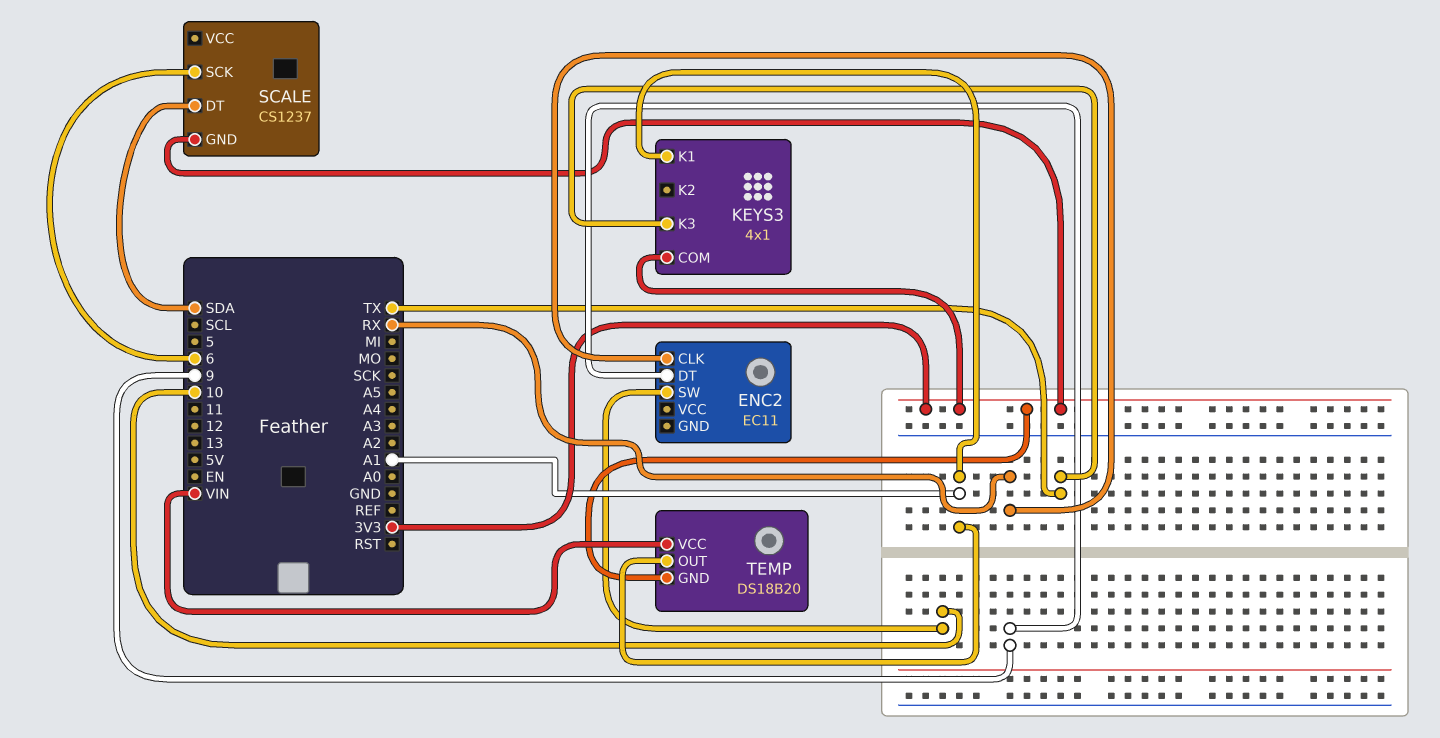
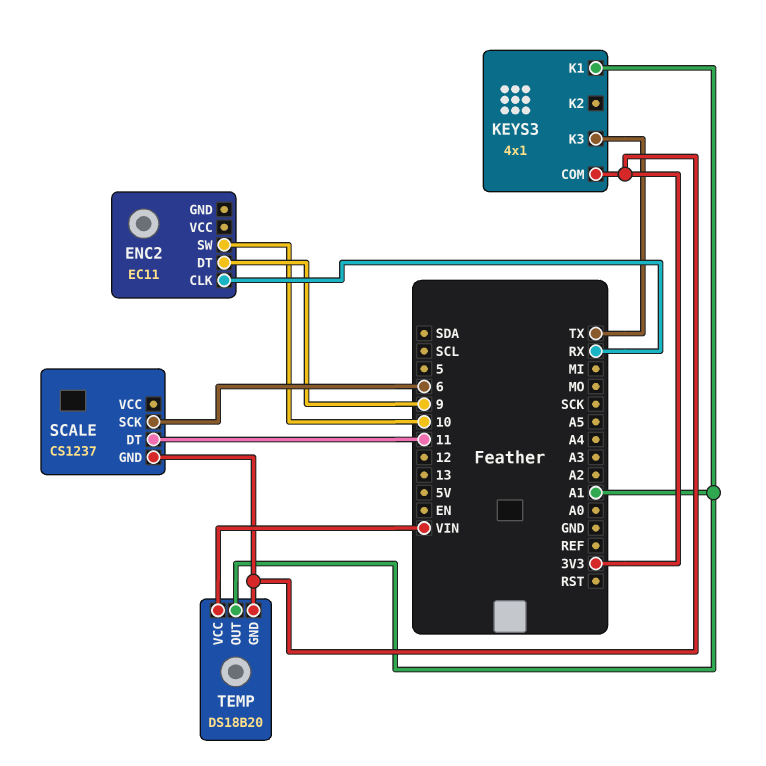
SCALE pin DT: SDA -> 11

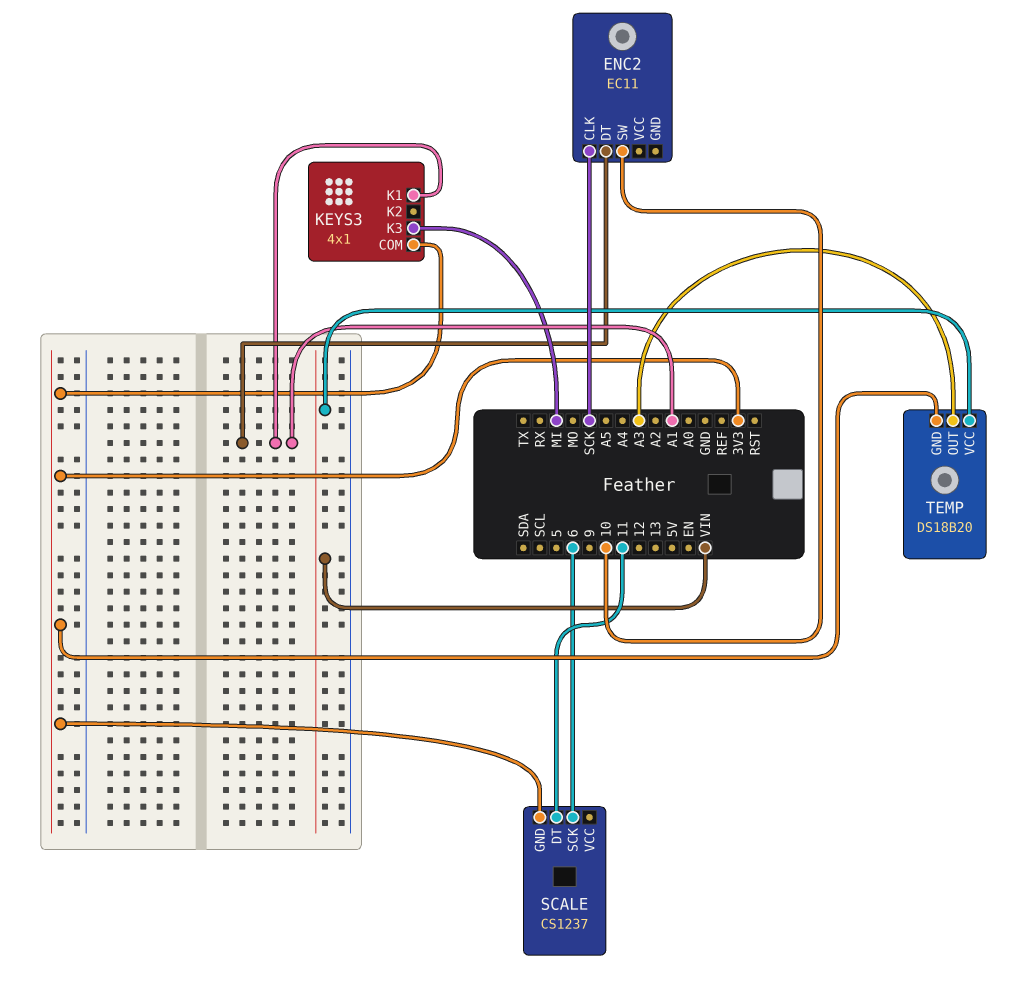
ENC2 pin CLK: RX -> SCK
ENC2 pin DT: 9 -> A1
KEYS3 pin K3: TX -> MI
TEMP pin OUT: A1 -> A3

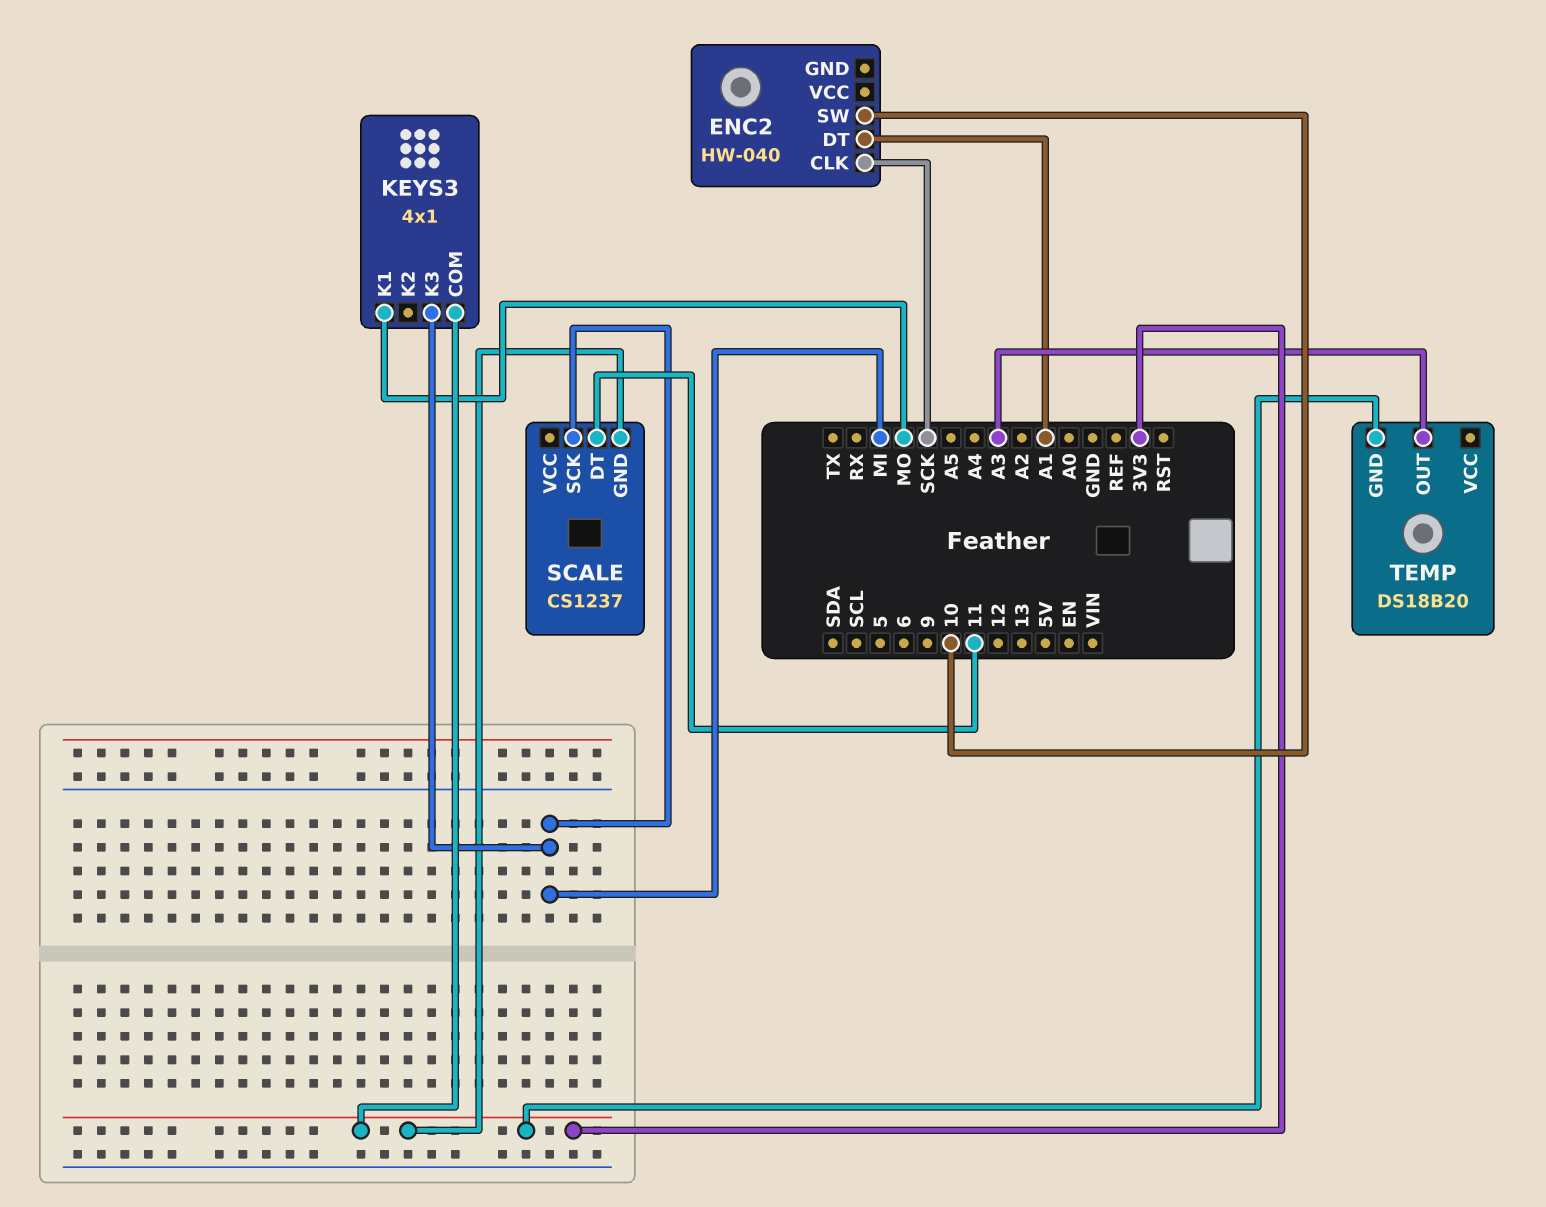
ENC2: EC11 -> HW-040
KEYS3 pin K1: A1 -> MO
SCALE pin SCK: 6 -> MI
TEMP pin VCC: VIN -> none

